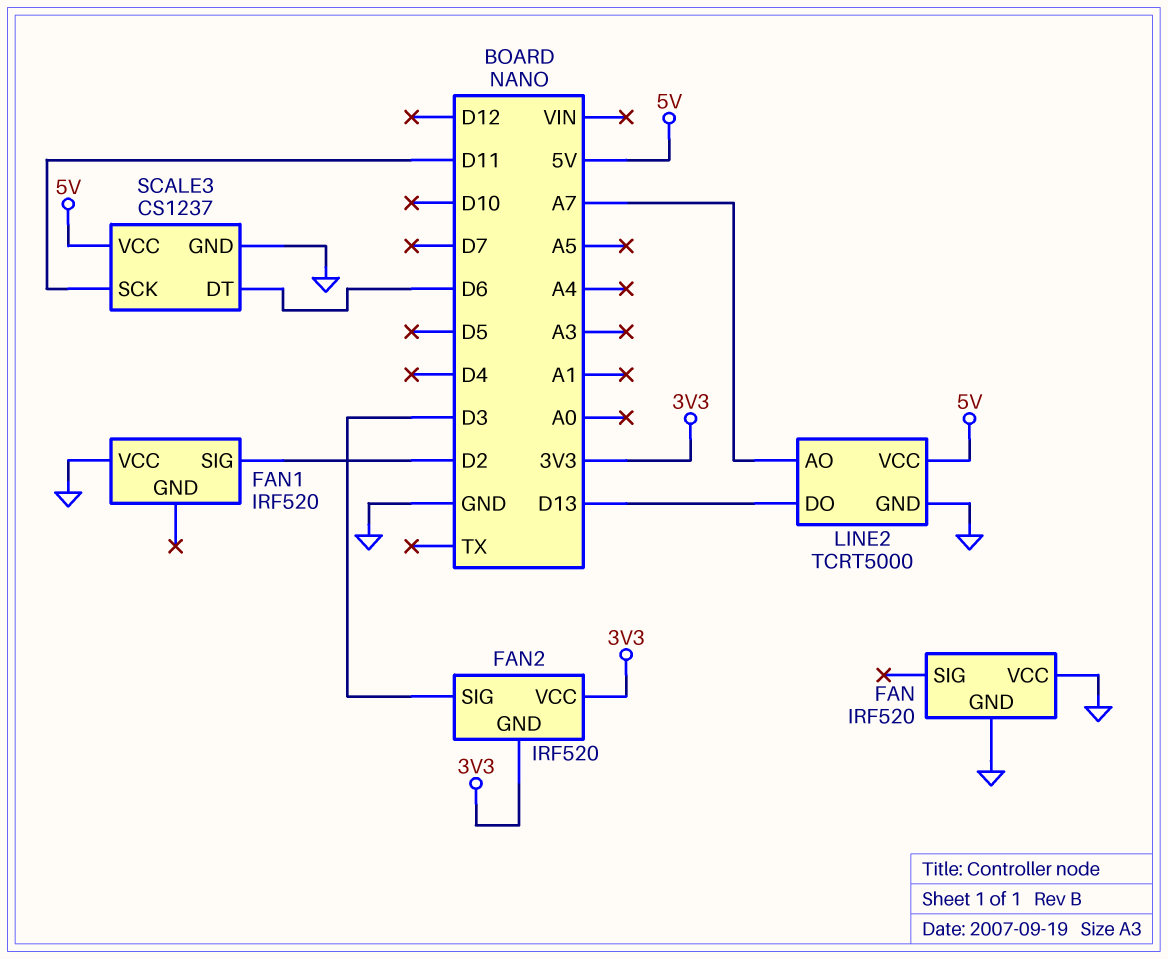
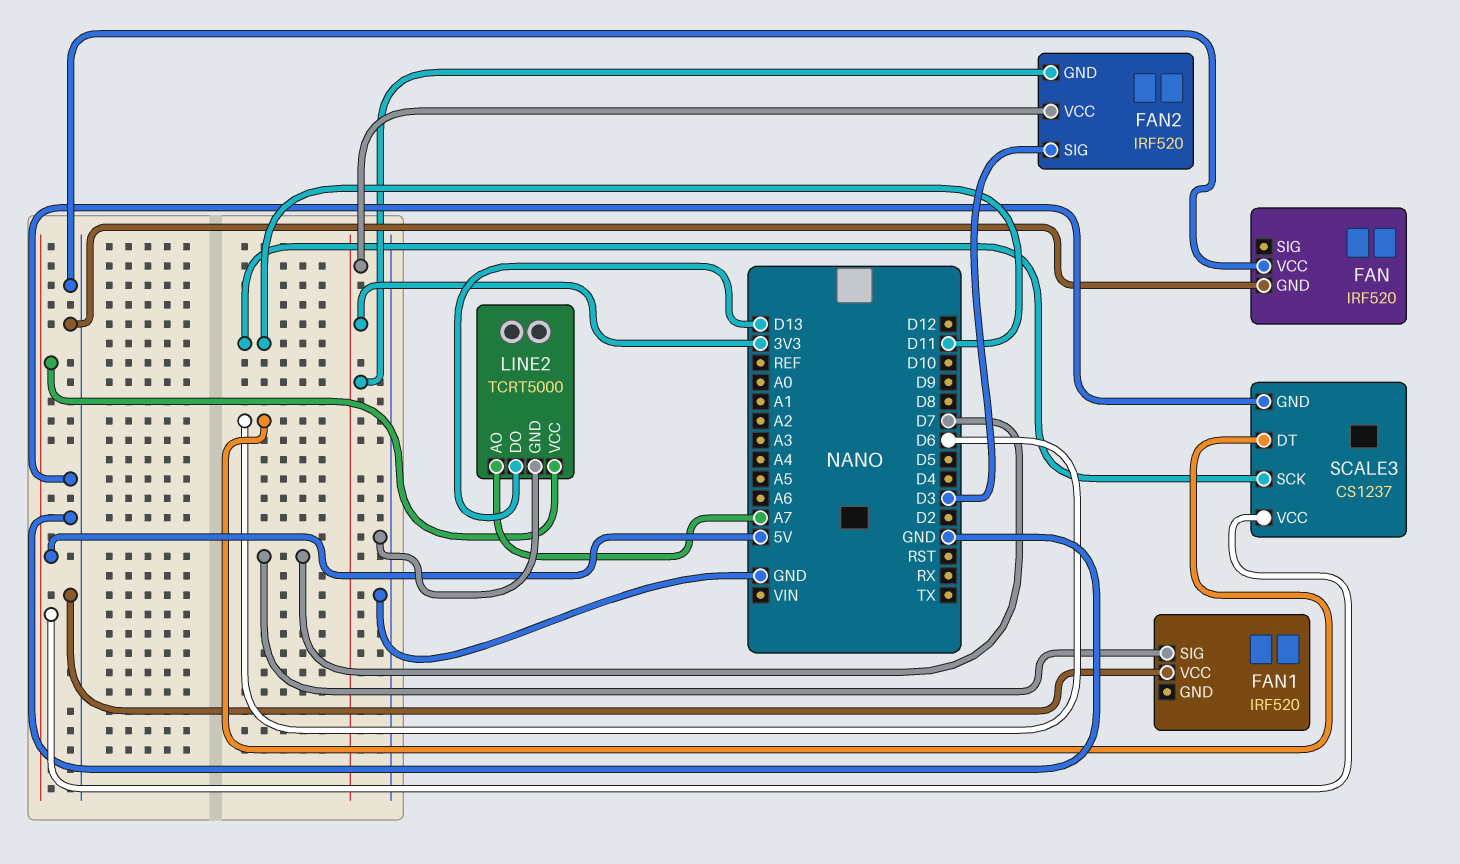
FAN1 pin SIG: D2 -> D7

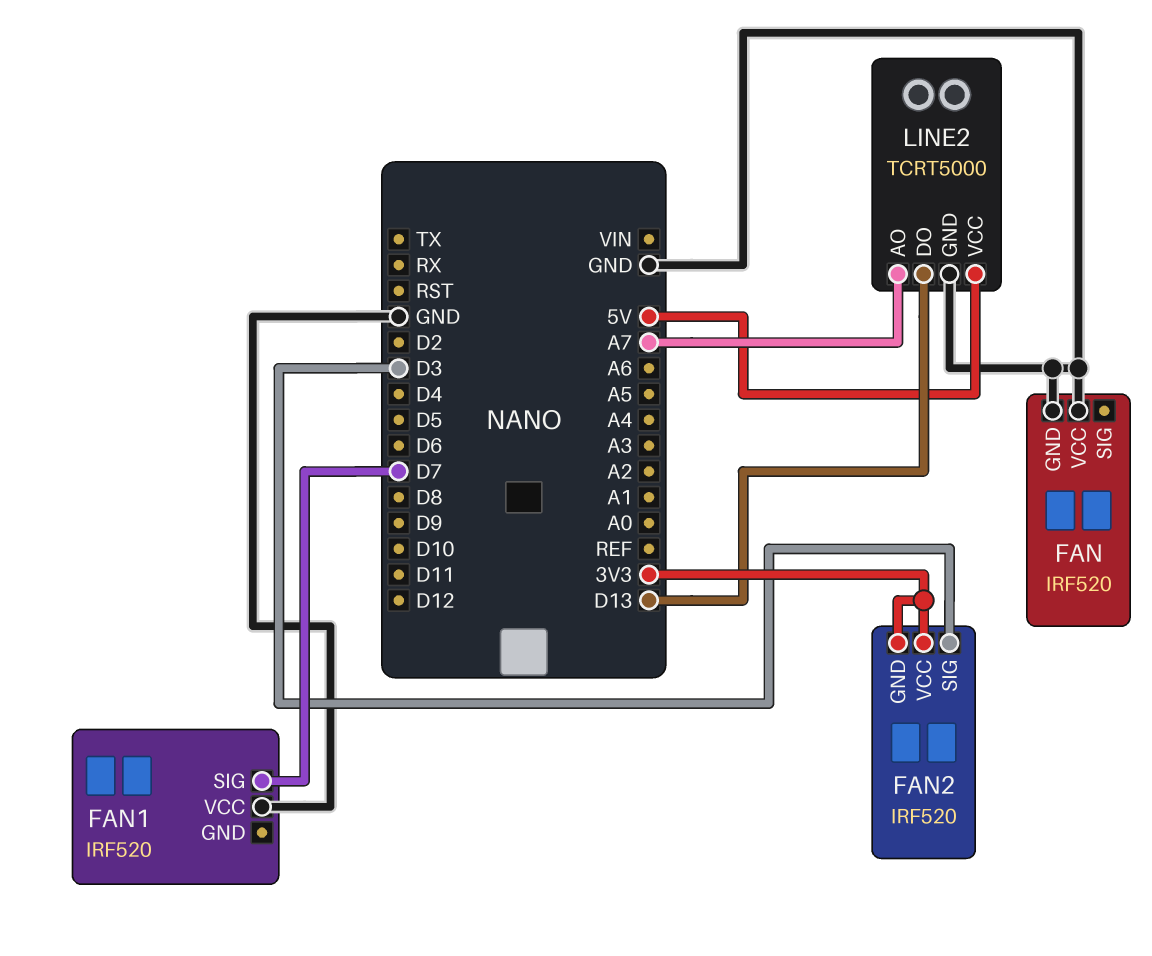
SCALE3: CS1237 -> none
SCALE3 pin DT: D6 -> none
SCALE3 pin GND: GND -> none
SCALE3 pin SCK: D11 -> none
SCALE3 pin VCC: 5V -> none

